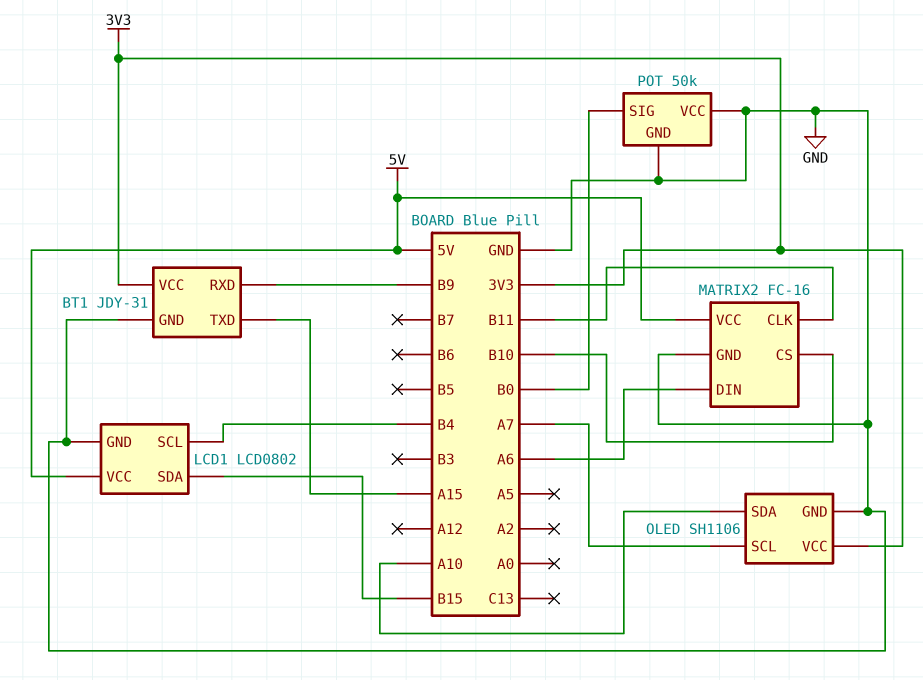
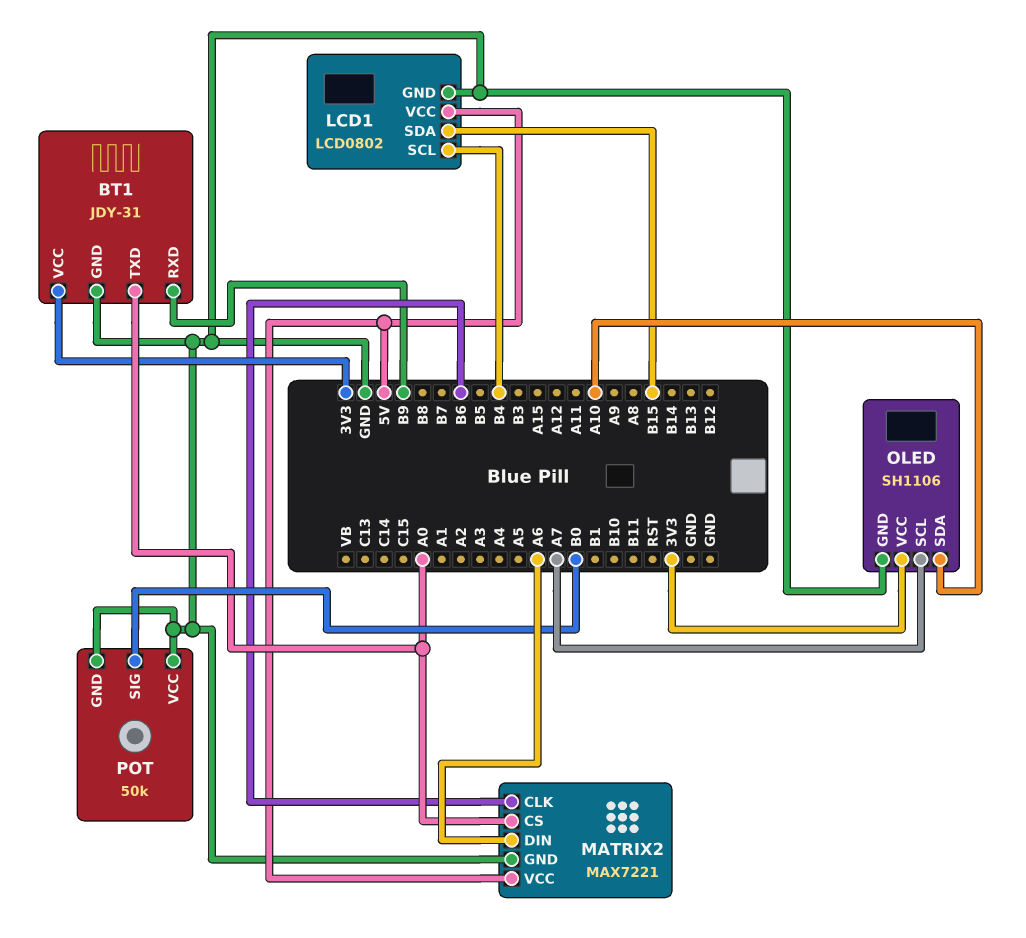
BT1 pin TXD: A15 -> A0
MATRIX2: FC-16 -> MAX7221
MATRIX2 pin CLK: B11 -> B6
MATRIX2 pin CS: B10 -> A0

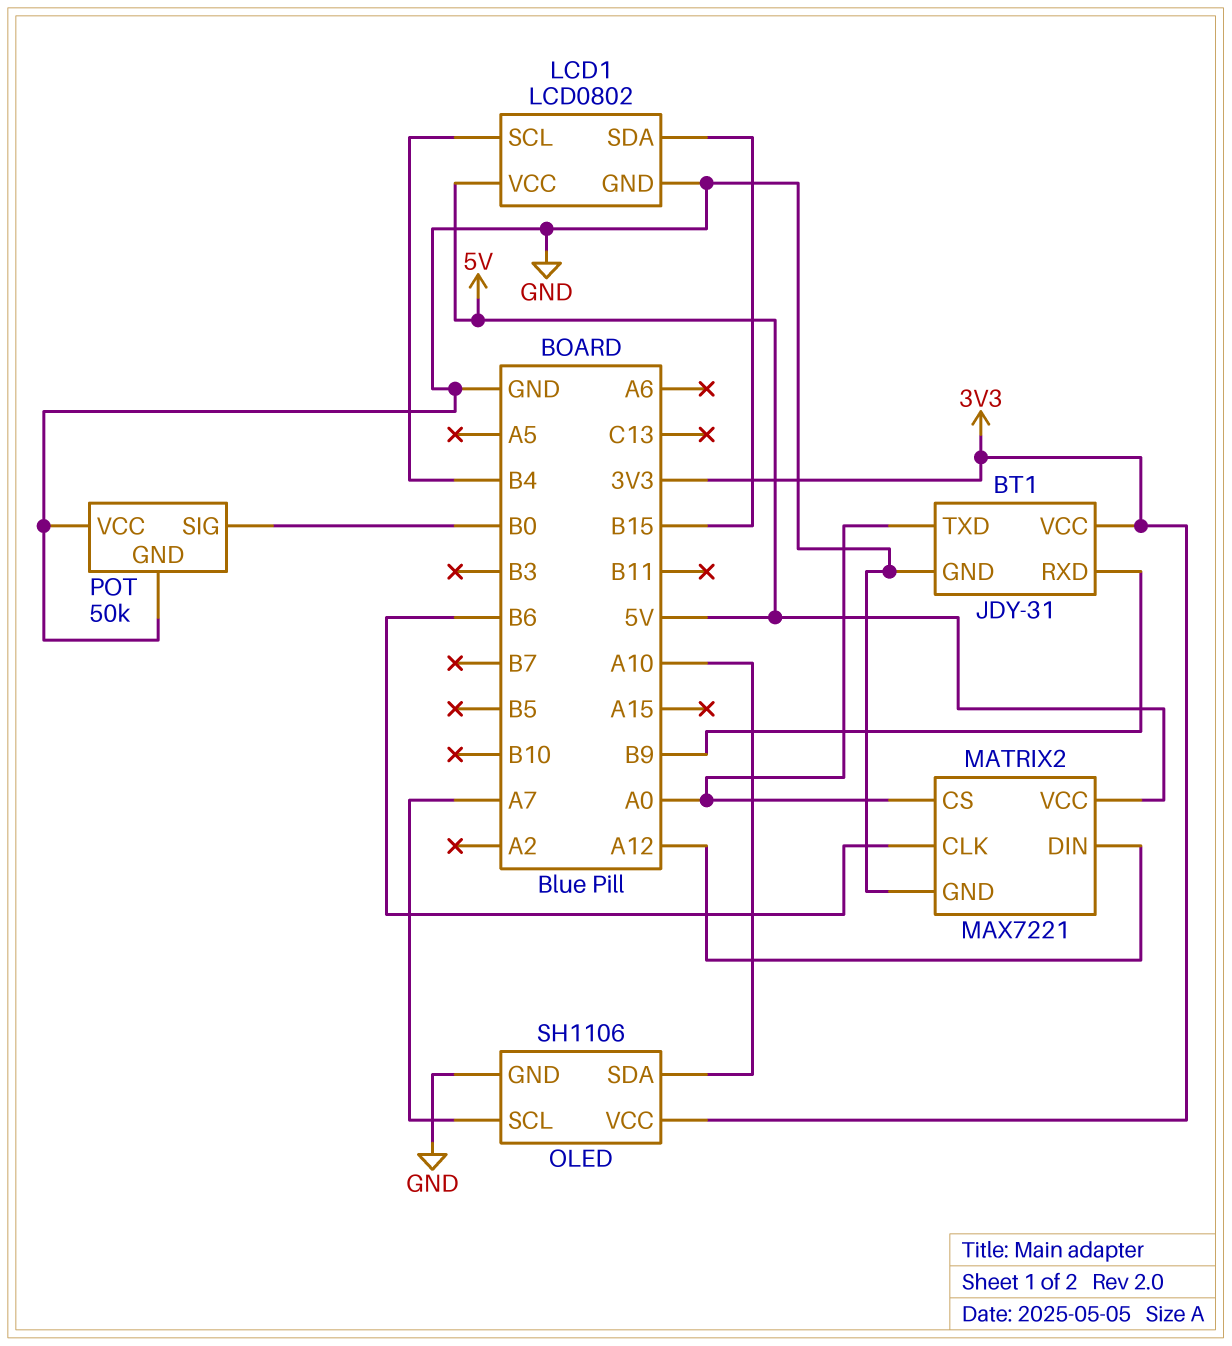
MATRIX2 pin DIN: A6 -> A12

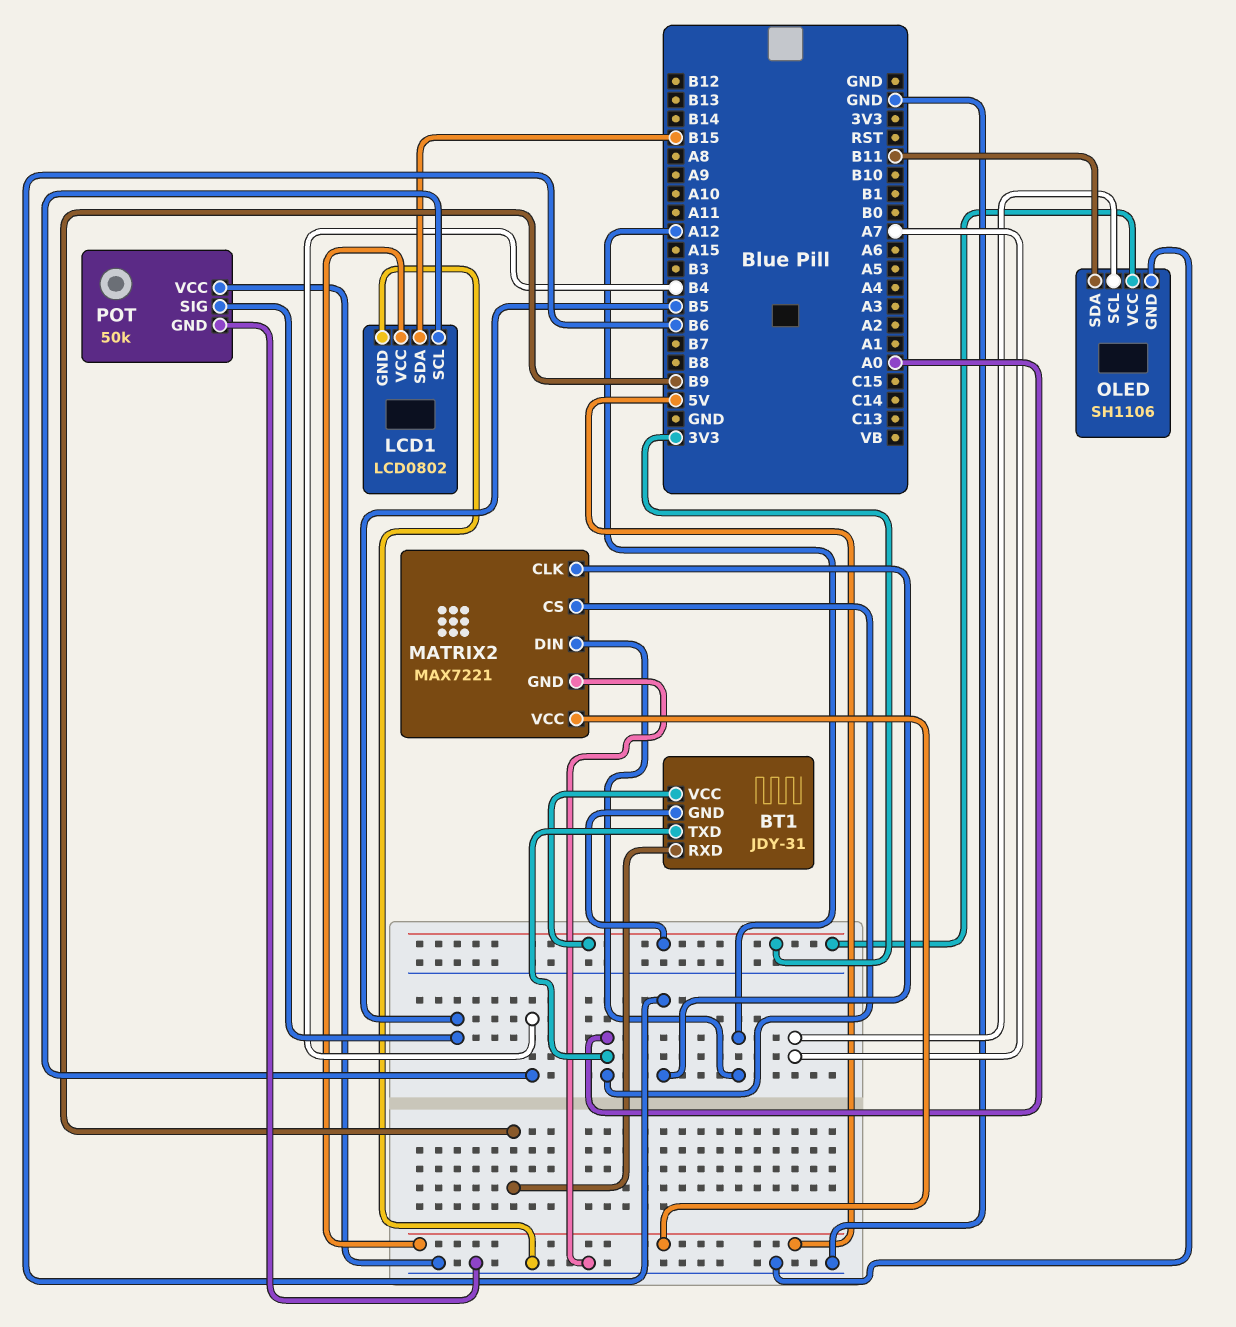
BT1 pin GND: GND -> 3V3
OLED pin SDA: A10 -> B11
POT pin SIG: B0 -> B5

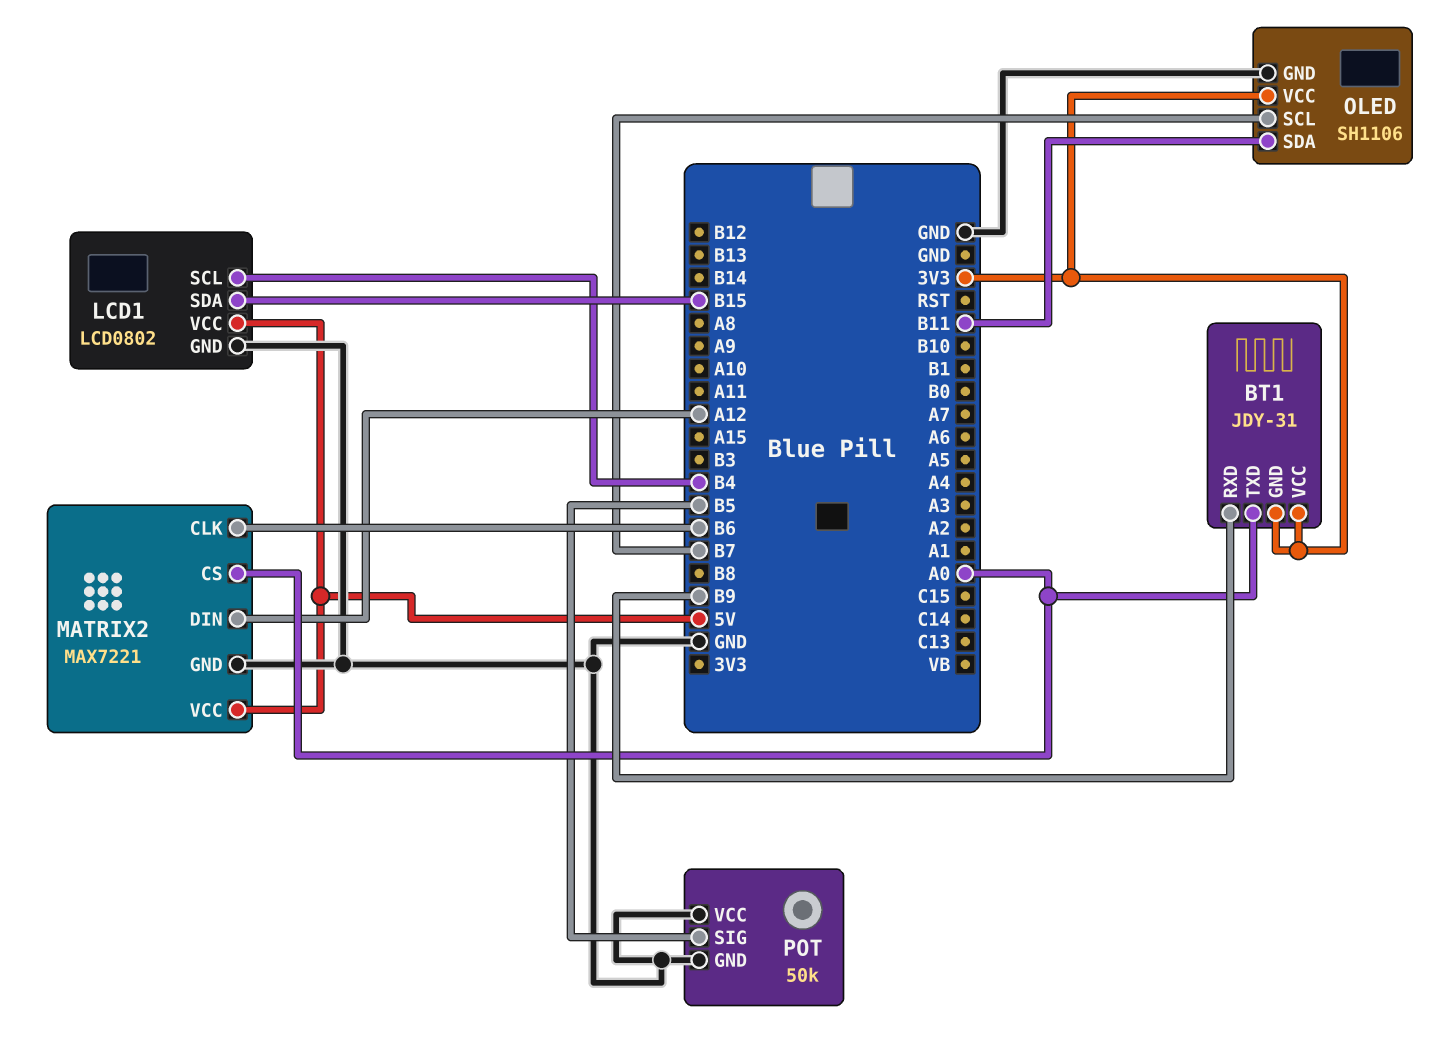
OLED pin SCL: A7 -> B7

